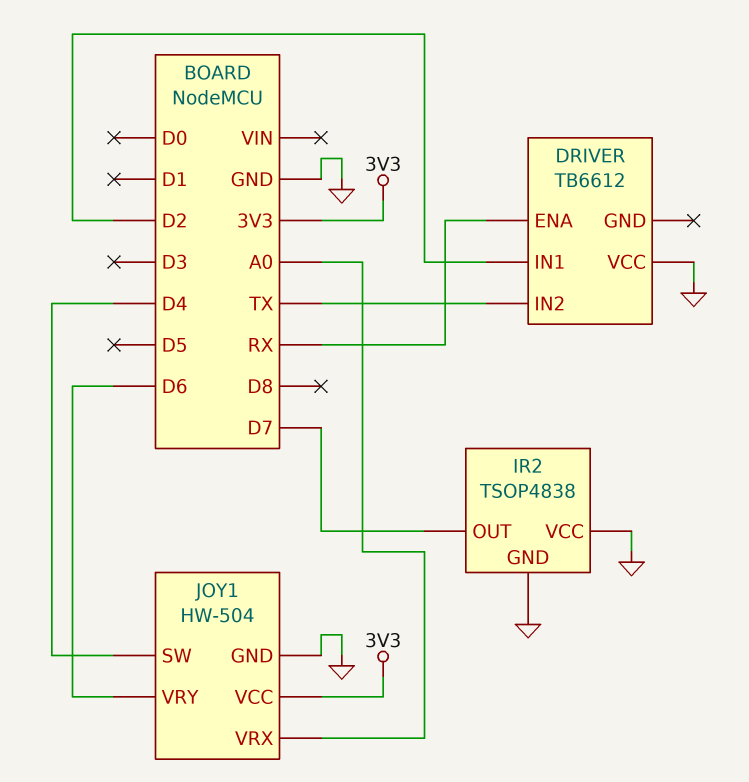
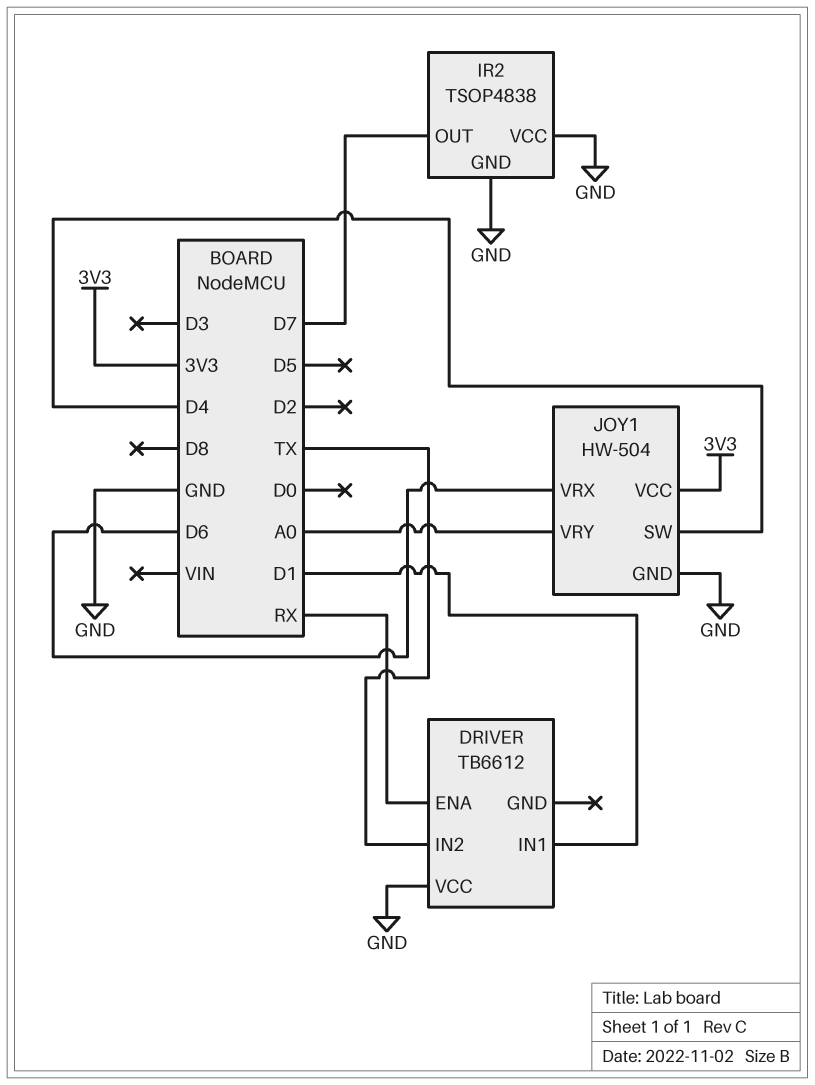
DRIVER pin IN1: D2 -> D1
JOY1 pin VRX: A0 -> D6
JOY1 pin VRY: D6 -> A0

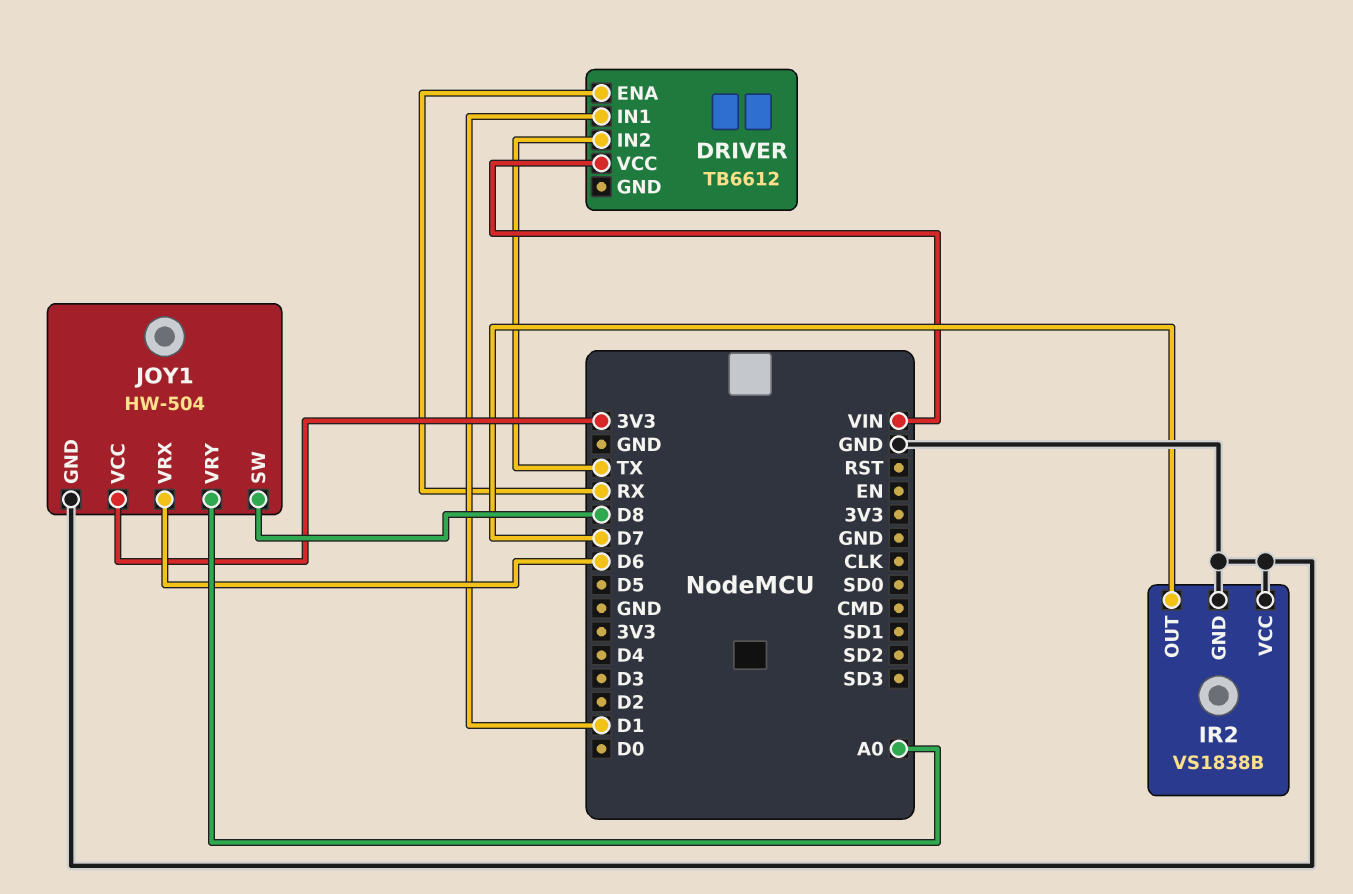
DRIVER pin VCC: GND -> VIN
IR2: TSOP4838 -> VS1838B
JOY1 pin SW: D4 -> D8

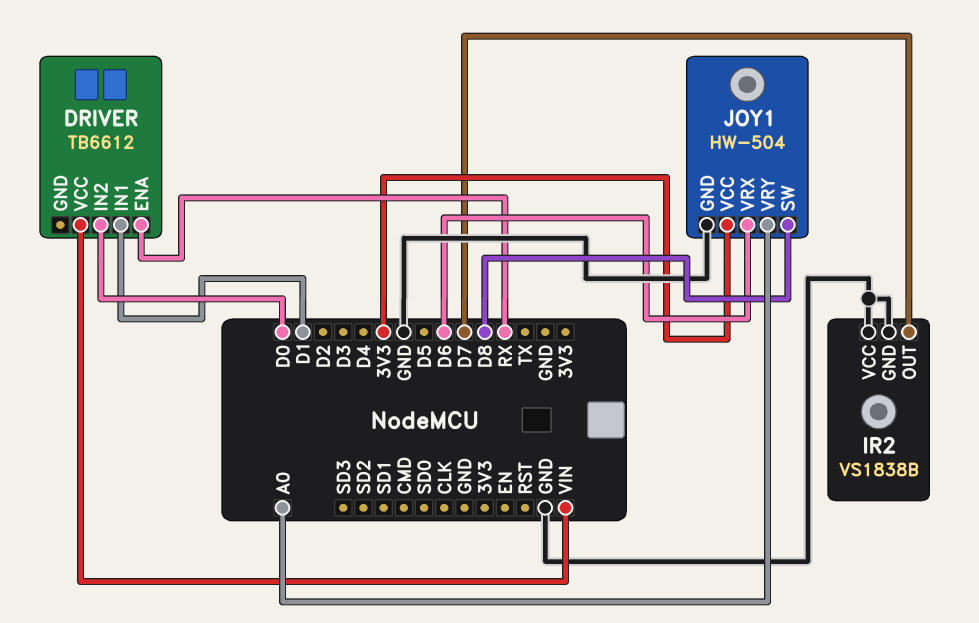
DRIVER pin IN2: TX -> D0

